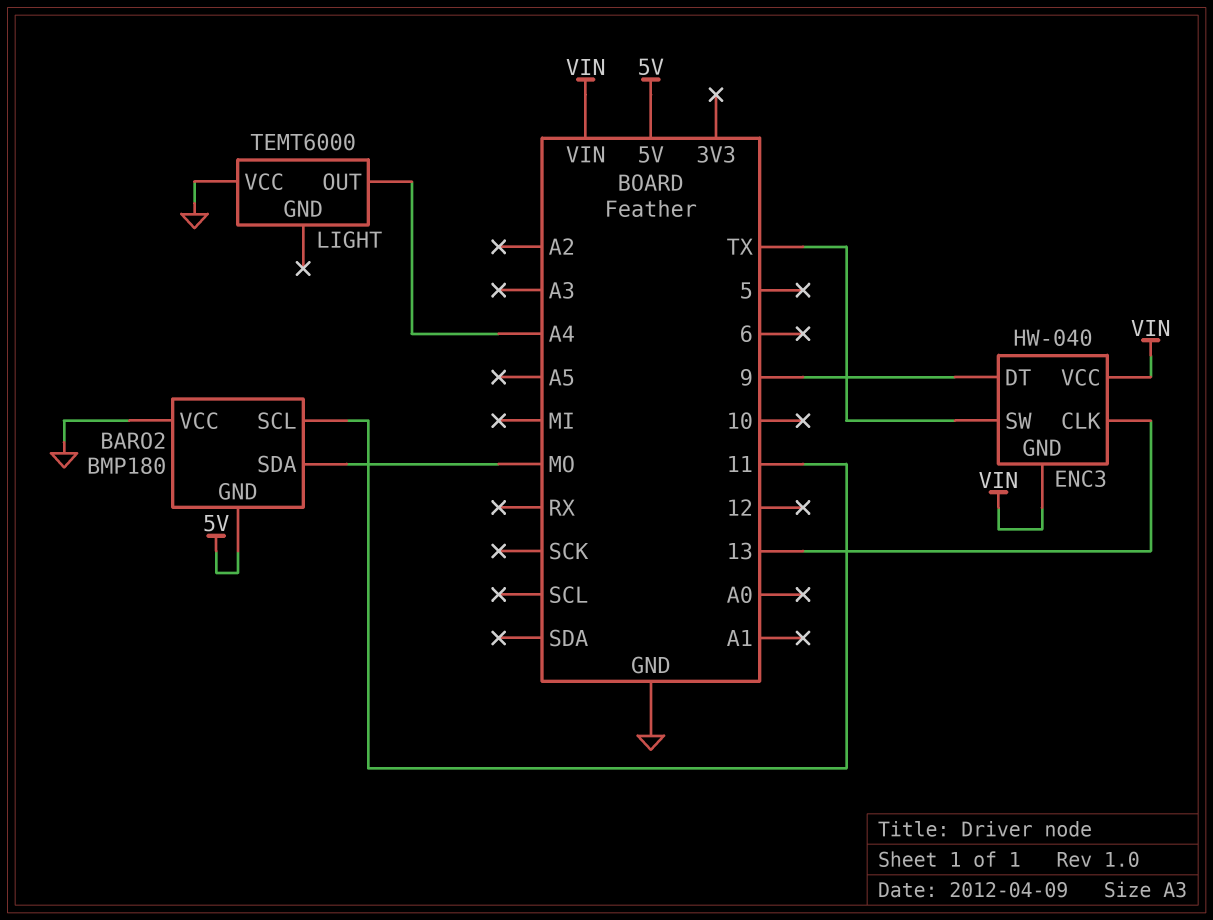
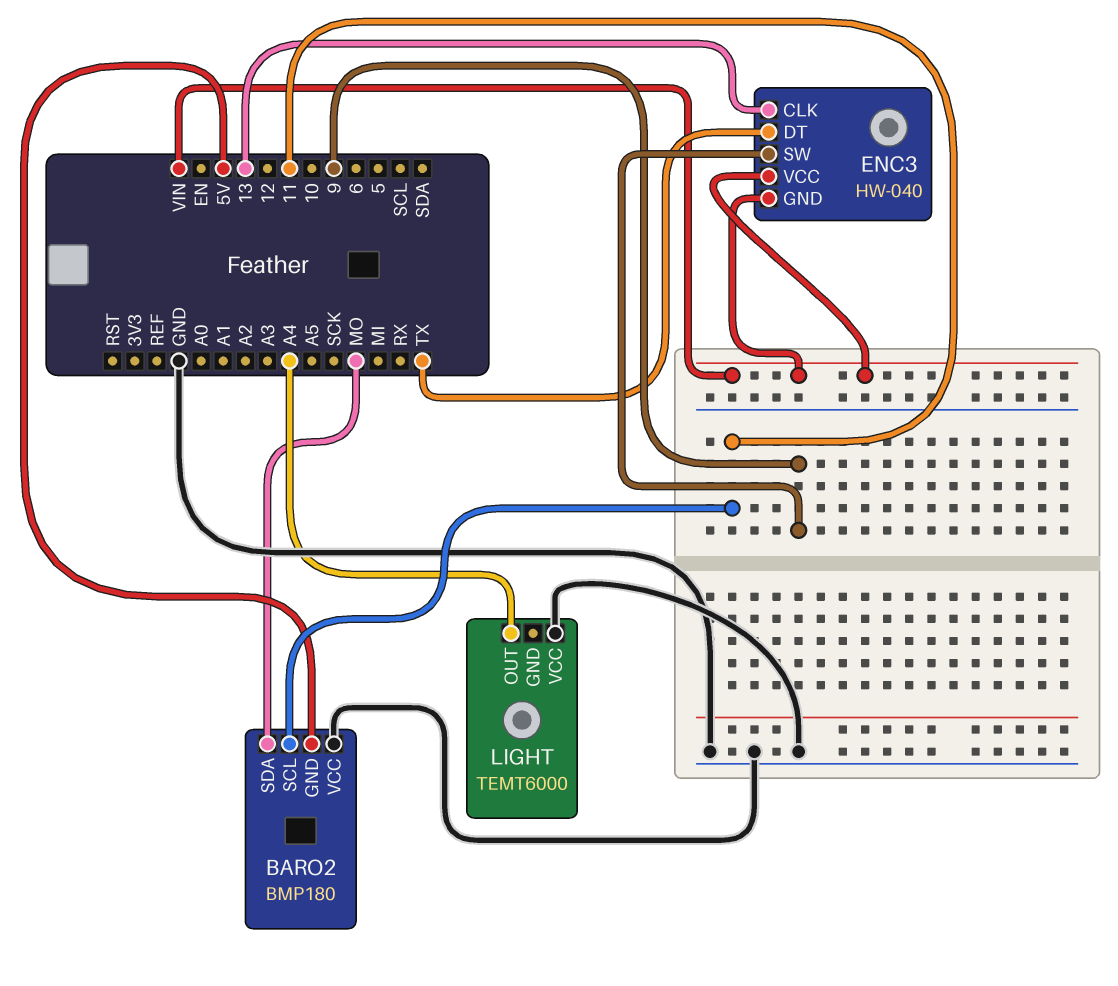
ENC3 pin DT: 9 -> TX
ENC3 pin SW: TX -> 9

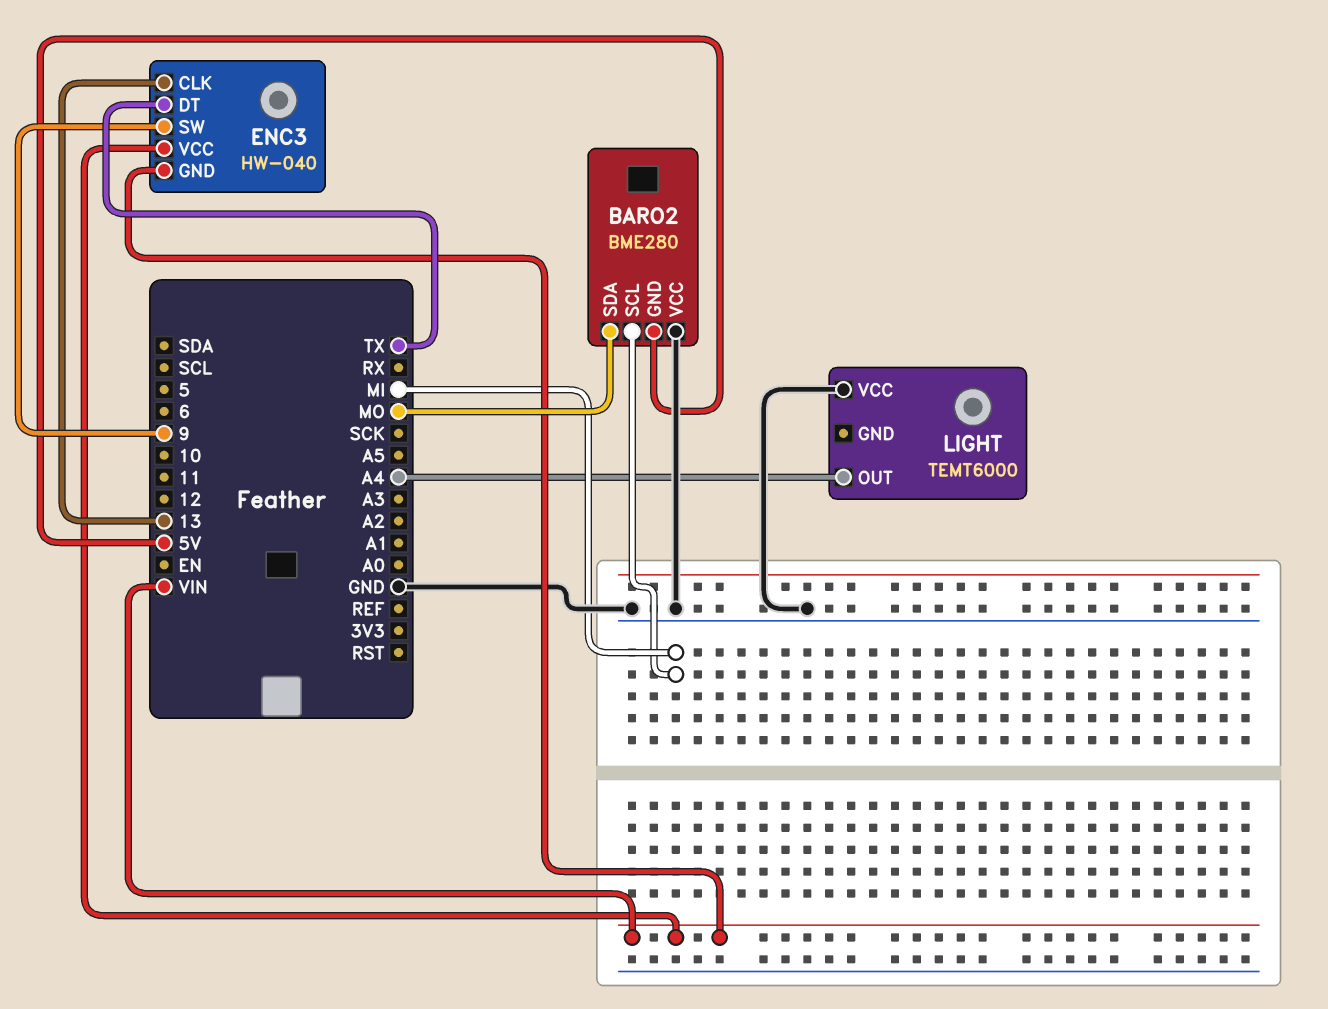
BARO2: BMP180 -> BME280
BARO2 pin SCL: 11 -> MI

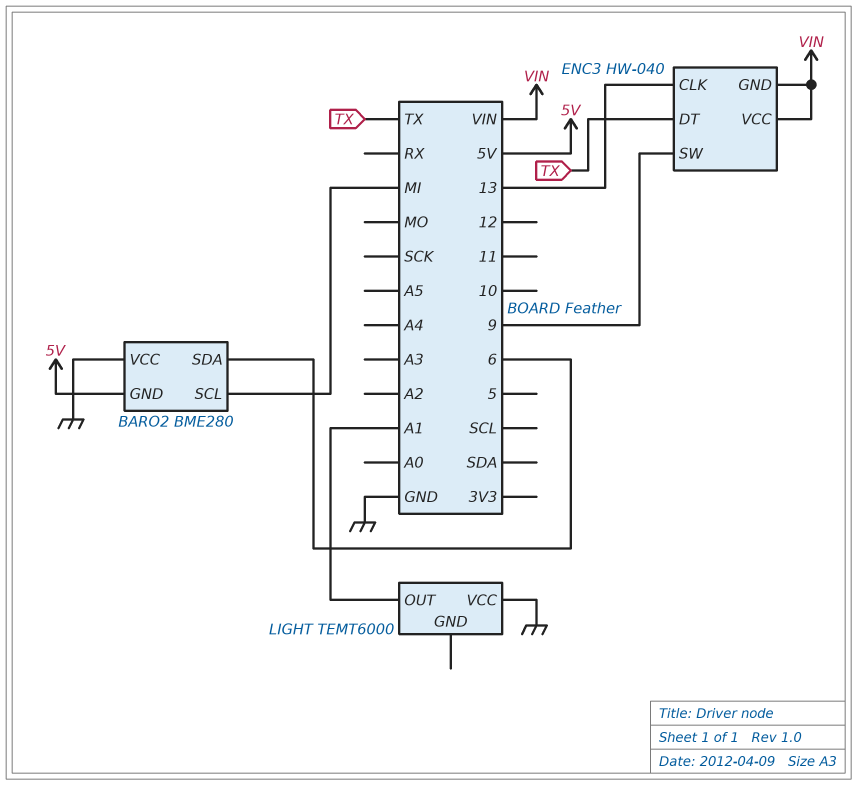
BARO2 pin SDA: MO -> 6
LIGHT pin OUT: A4 -> A1

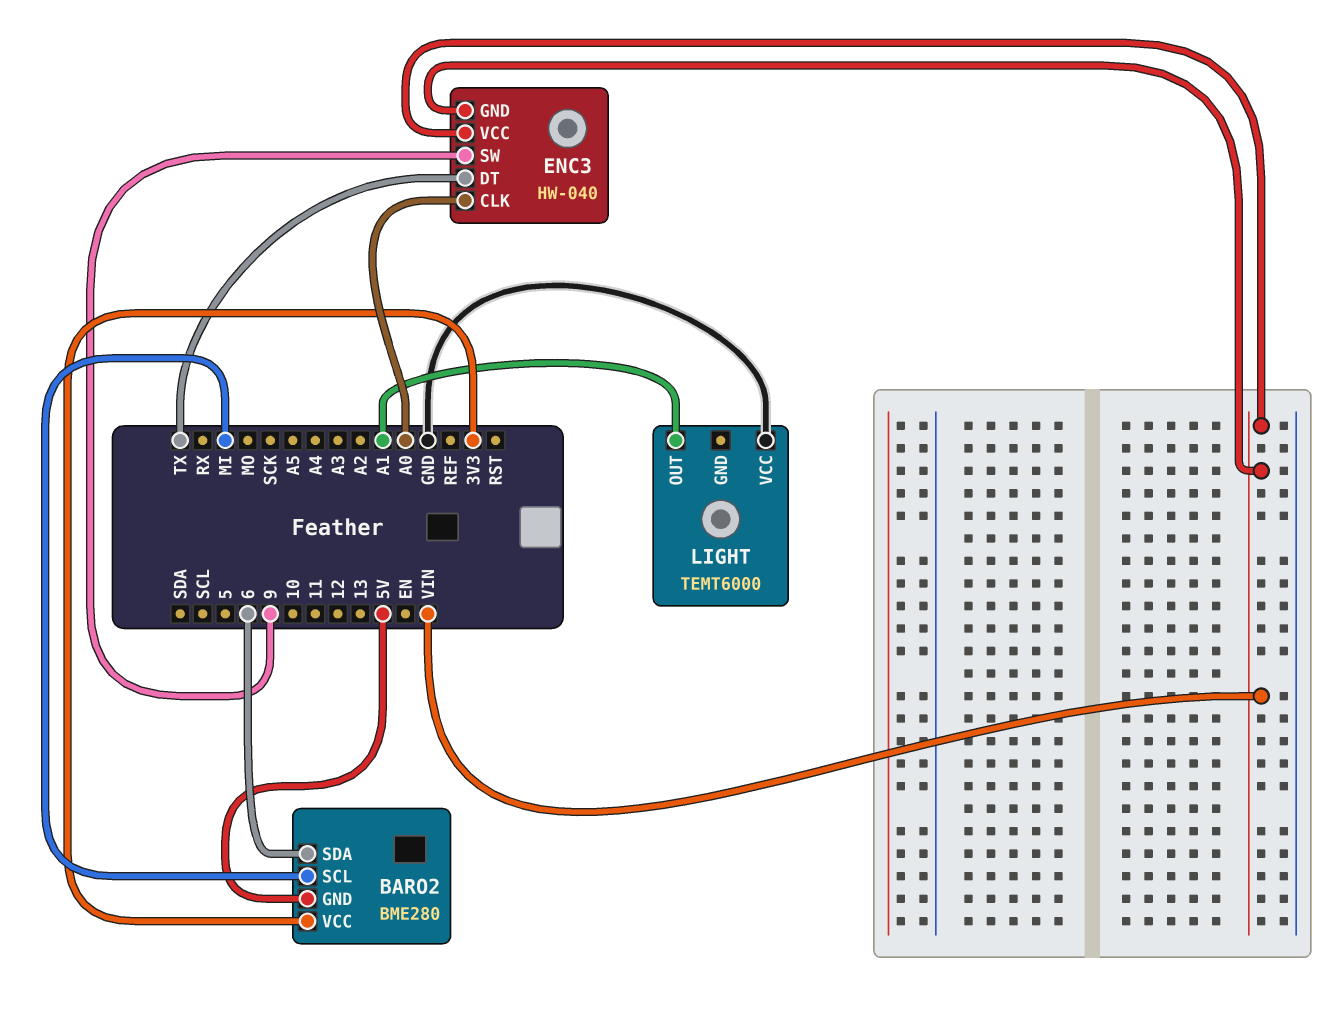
BARO2 pin VCC: GND -> 3V3
ENC3 pin CLK: 13 -> A0

